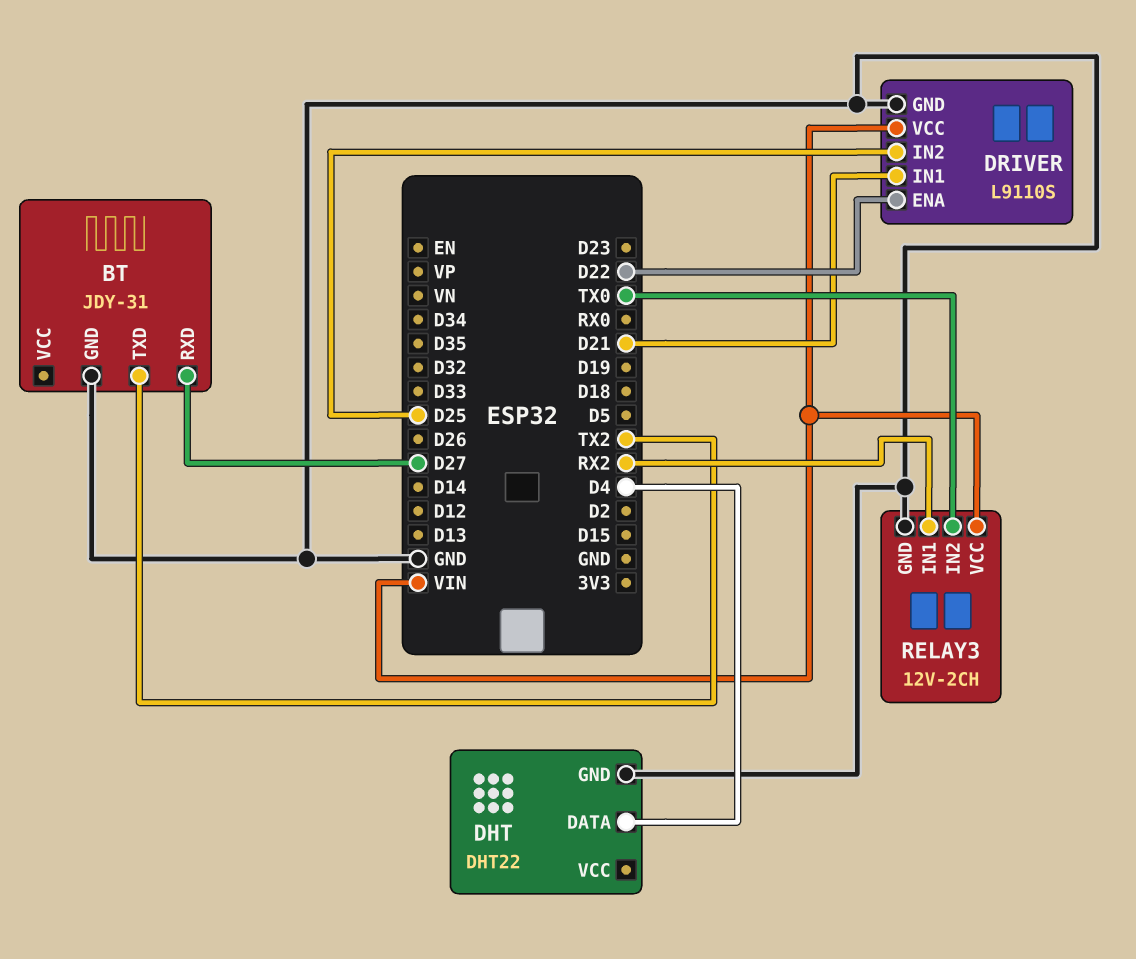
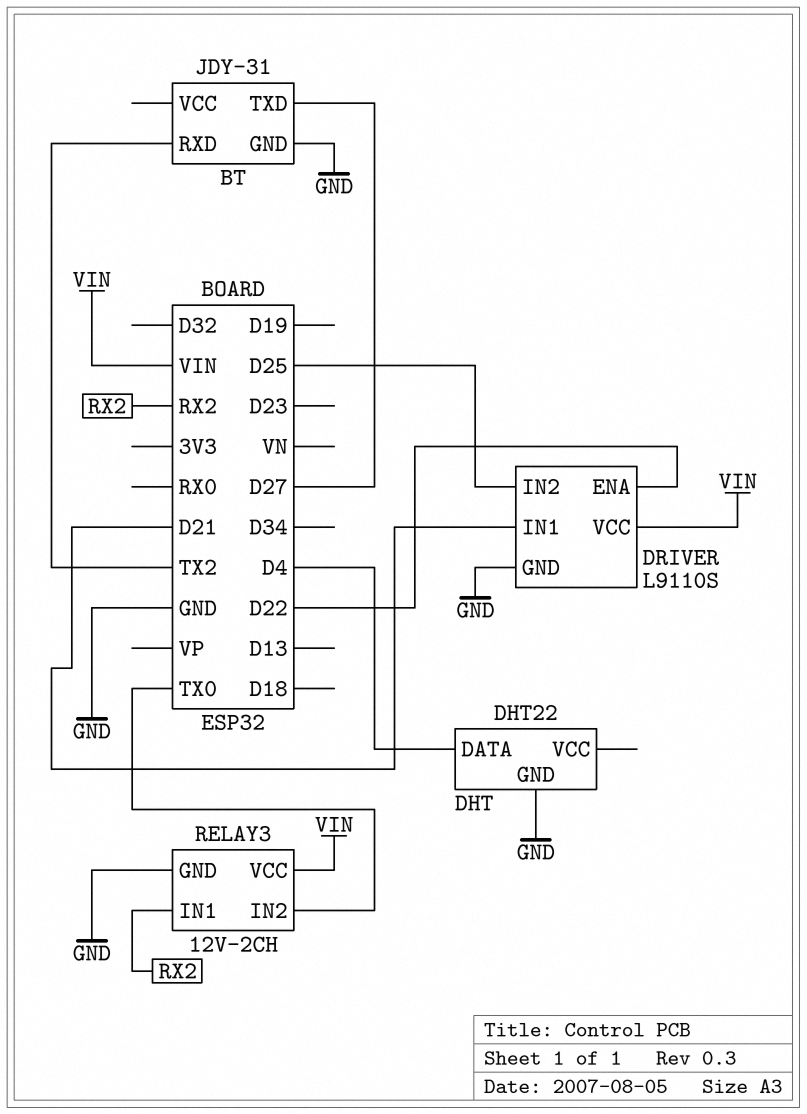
BT pin RXD: D27 -> TX2
BT pin TXD: TX2 -> D27

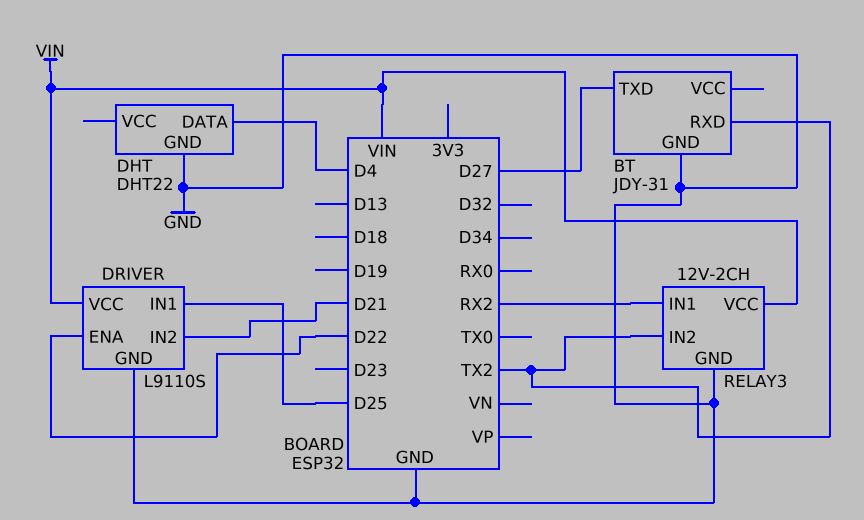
DRIVER pin IN1: D21 -> D25
DRIVER pin IN2: D25 -> D21
RELAY3 pin IN2: TX0 -> TX2

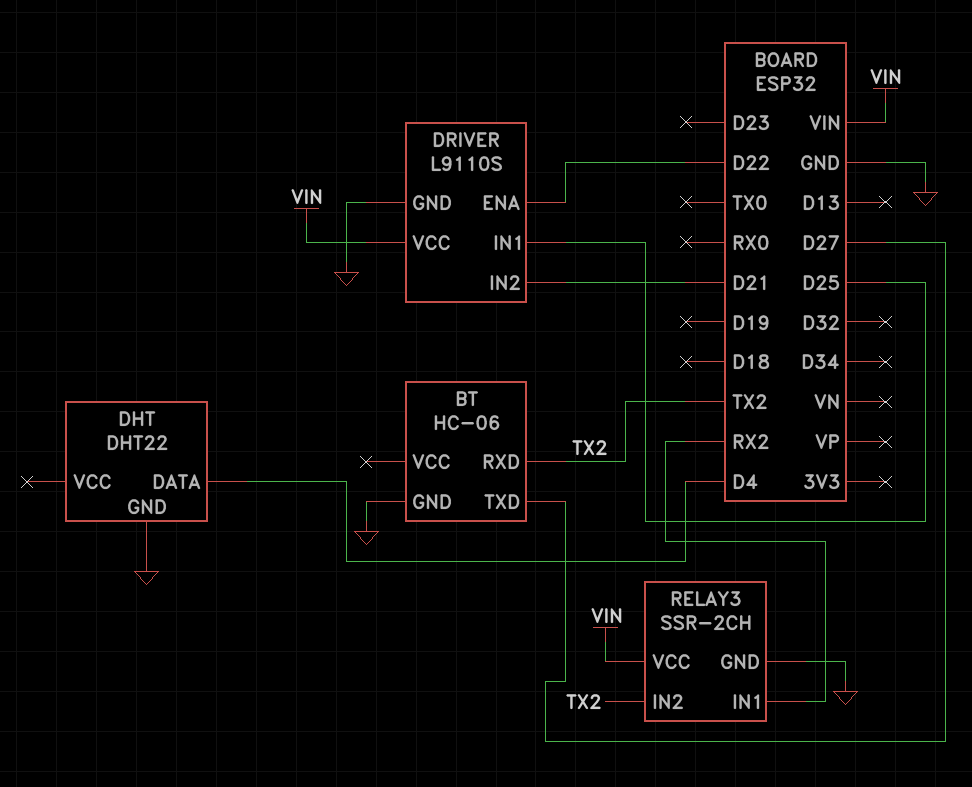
BT: JDY-31 -> HC-06
RELAY3: 12V-2CH -> SSR-2CH

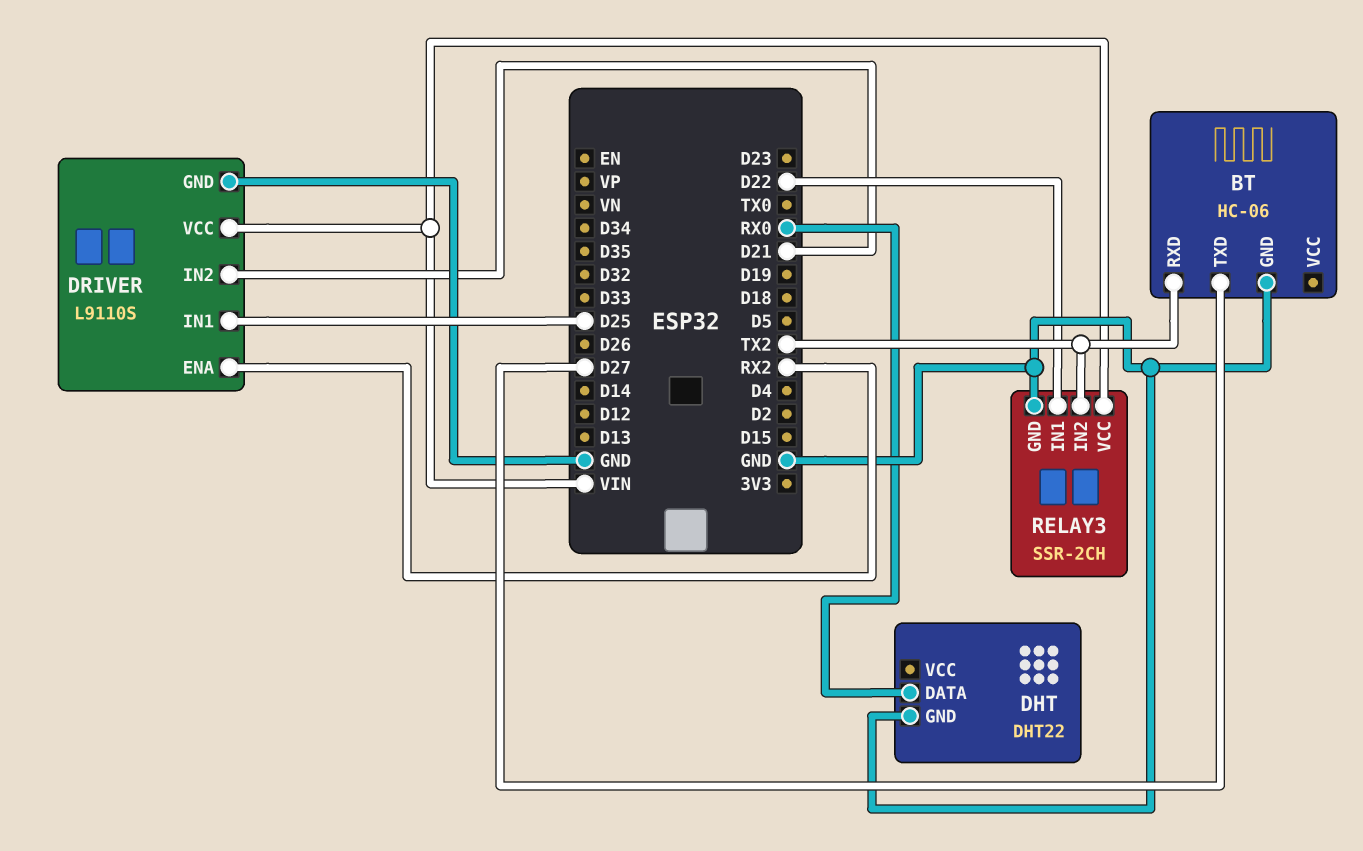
DHT pin DATA: D4 -> RX0
DRIVER pin ENA: D22 -> RX2
RELAY3 pin IN1: RX2 -> D22

